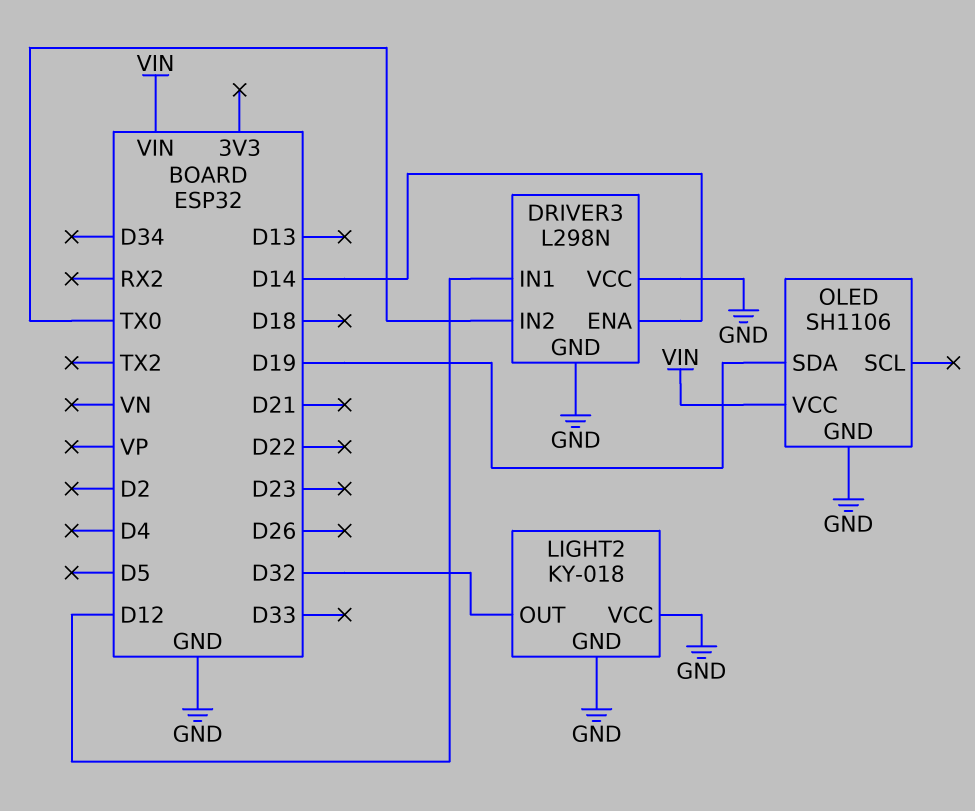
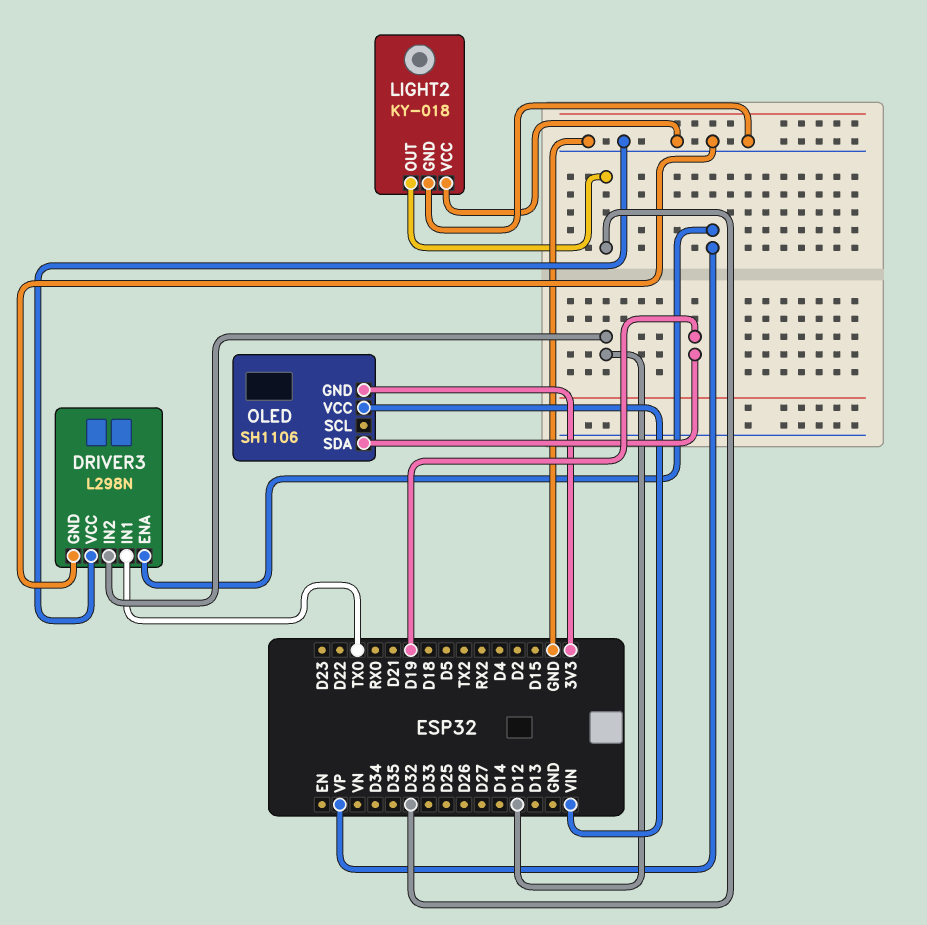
DRIVER3 pin ENA: D14 -> VP
DRIVER3 pin IN1: D12 -> TX0
DRIVER3 pin IN2: TX0 -> D12
OLED pin GND: GND -> 3V3

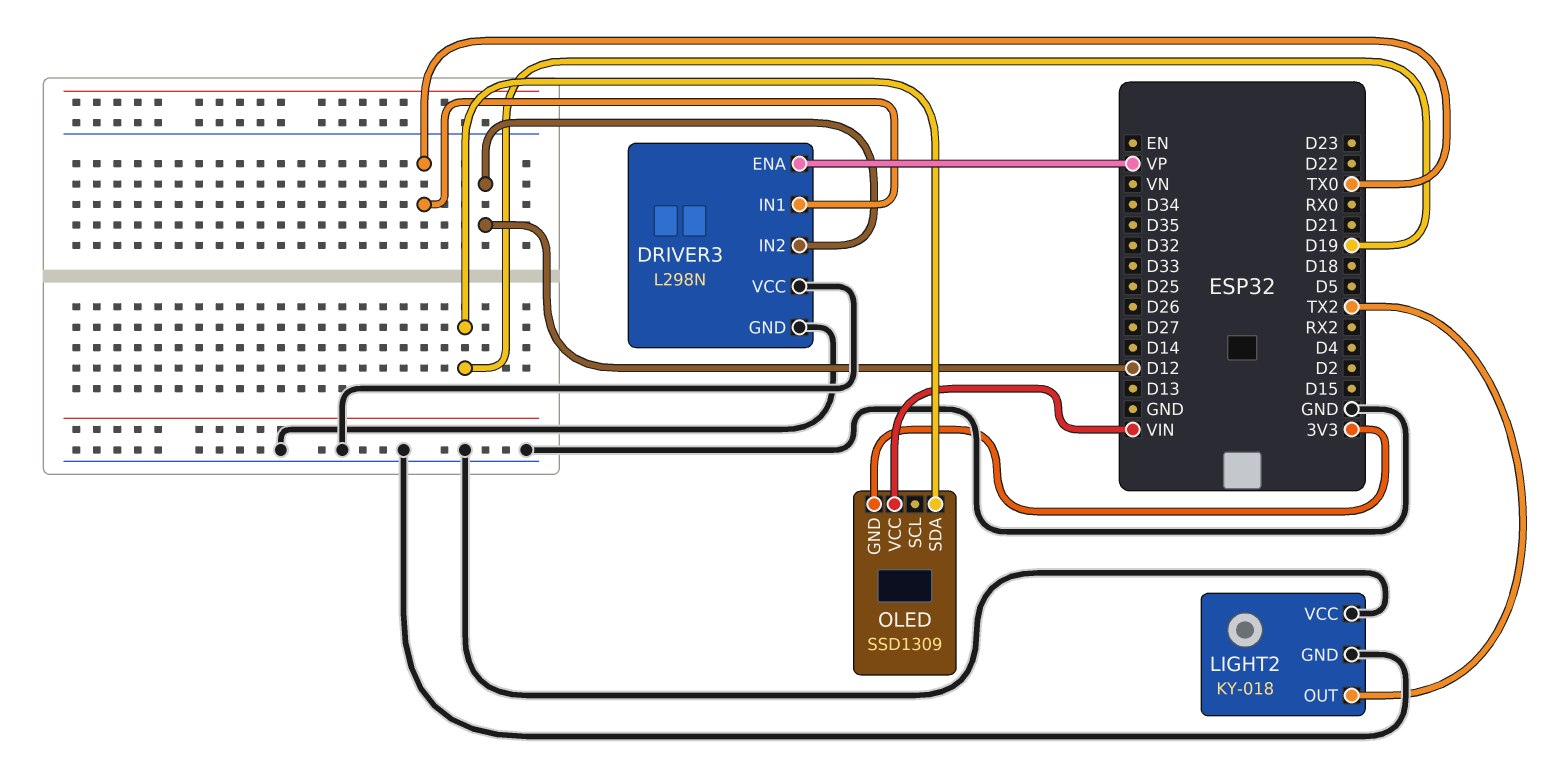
LIGHT2 pin OUT: D32 -> TX2
OLED: SH1106 -> SSD1309

